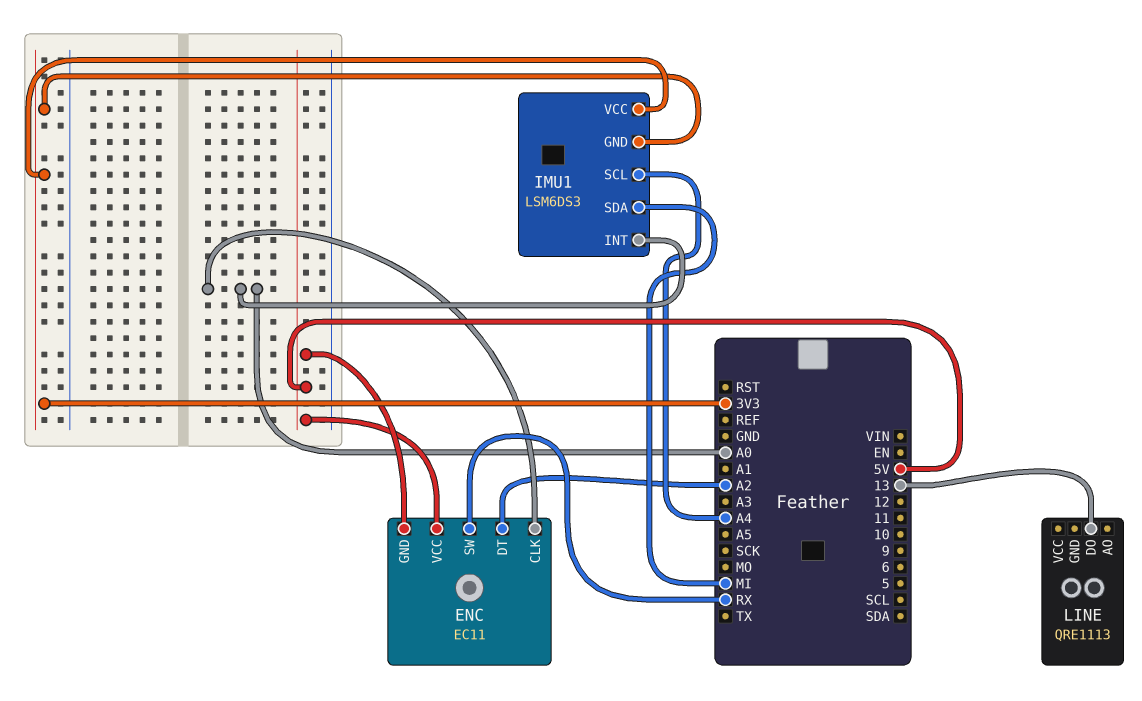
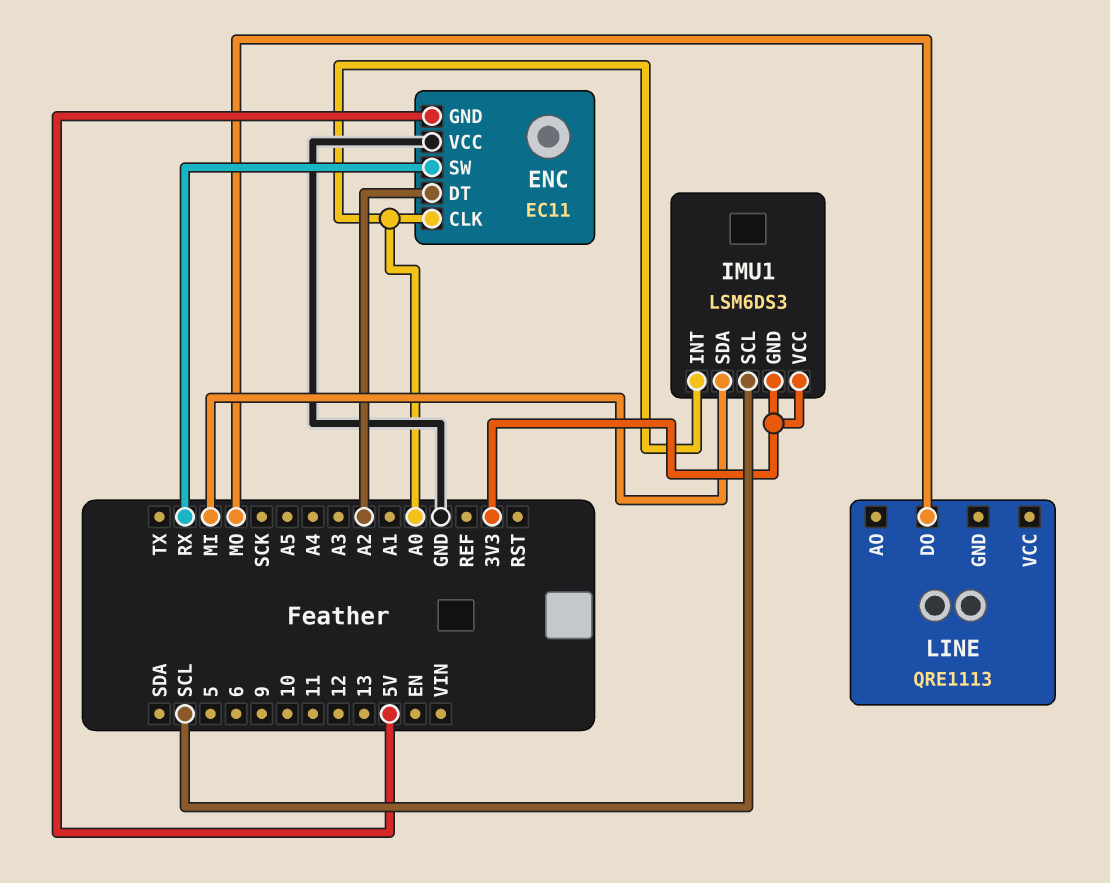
ENC pin VCC: 5V -> GND
IMU1 pin SCL: A4 -> SCL
LINE pin DO: 13 -> MO

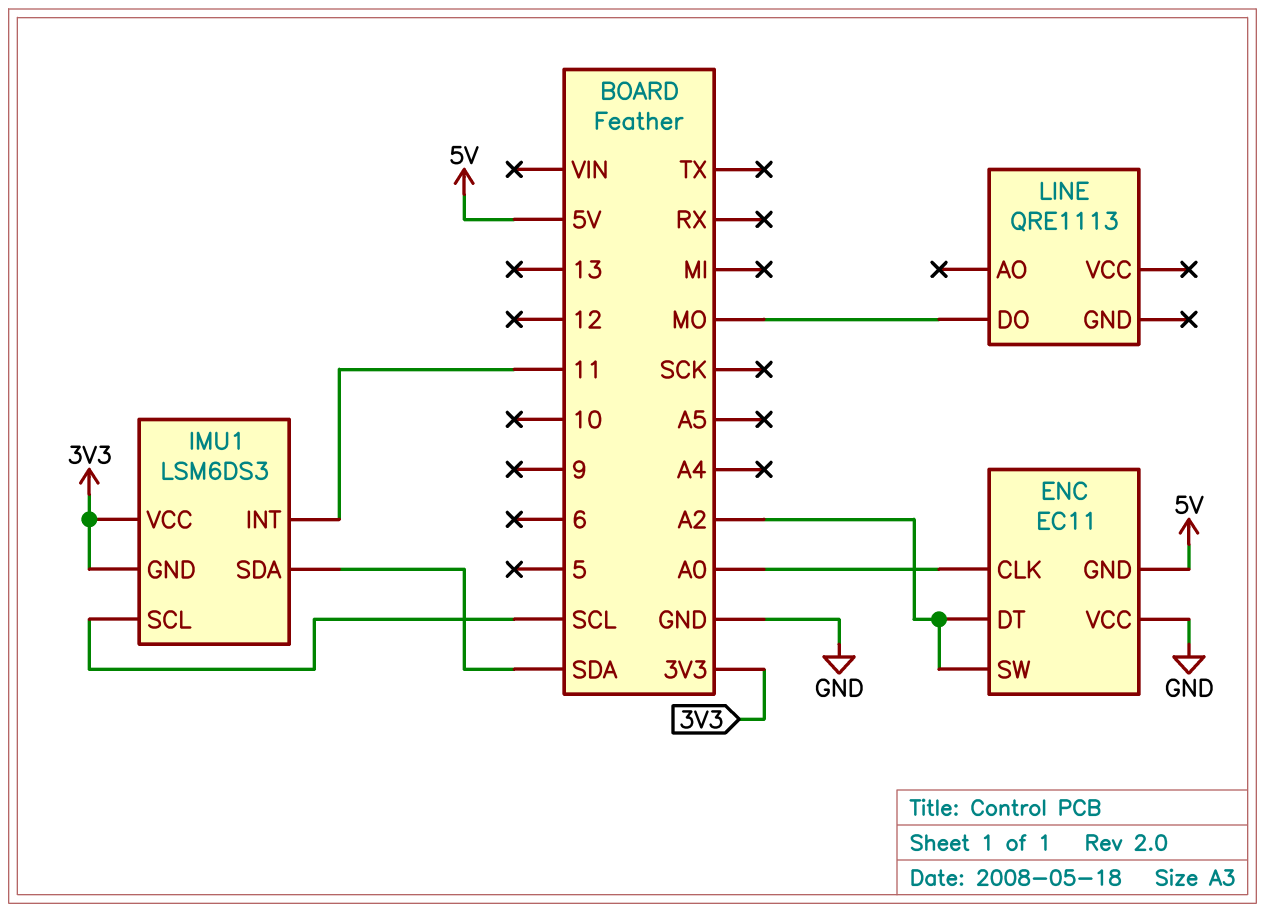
ENC pin SW: RX -> A2
IMU1 pin INT: A0 -> 11
IMU1 pin SDA: MI -> SDA

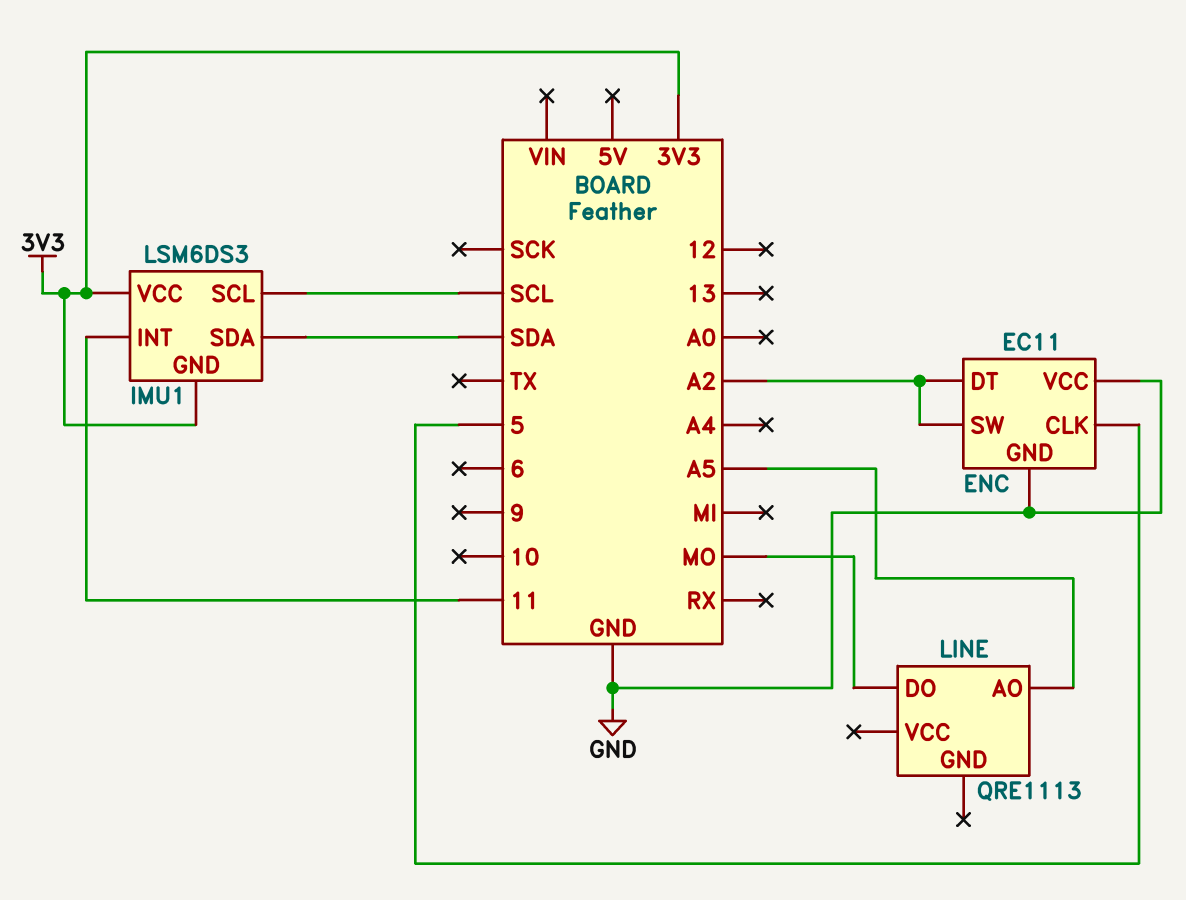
ENC pin CLK: A0 -> 5
ENC pin GND: 5V -> GND
LINE pin AO: none -> A5

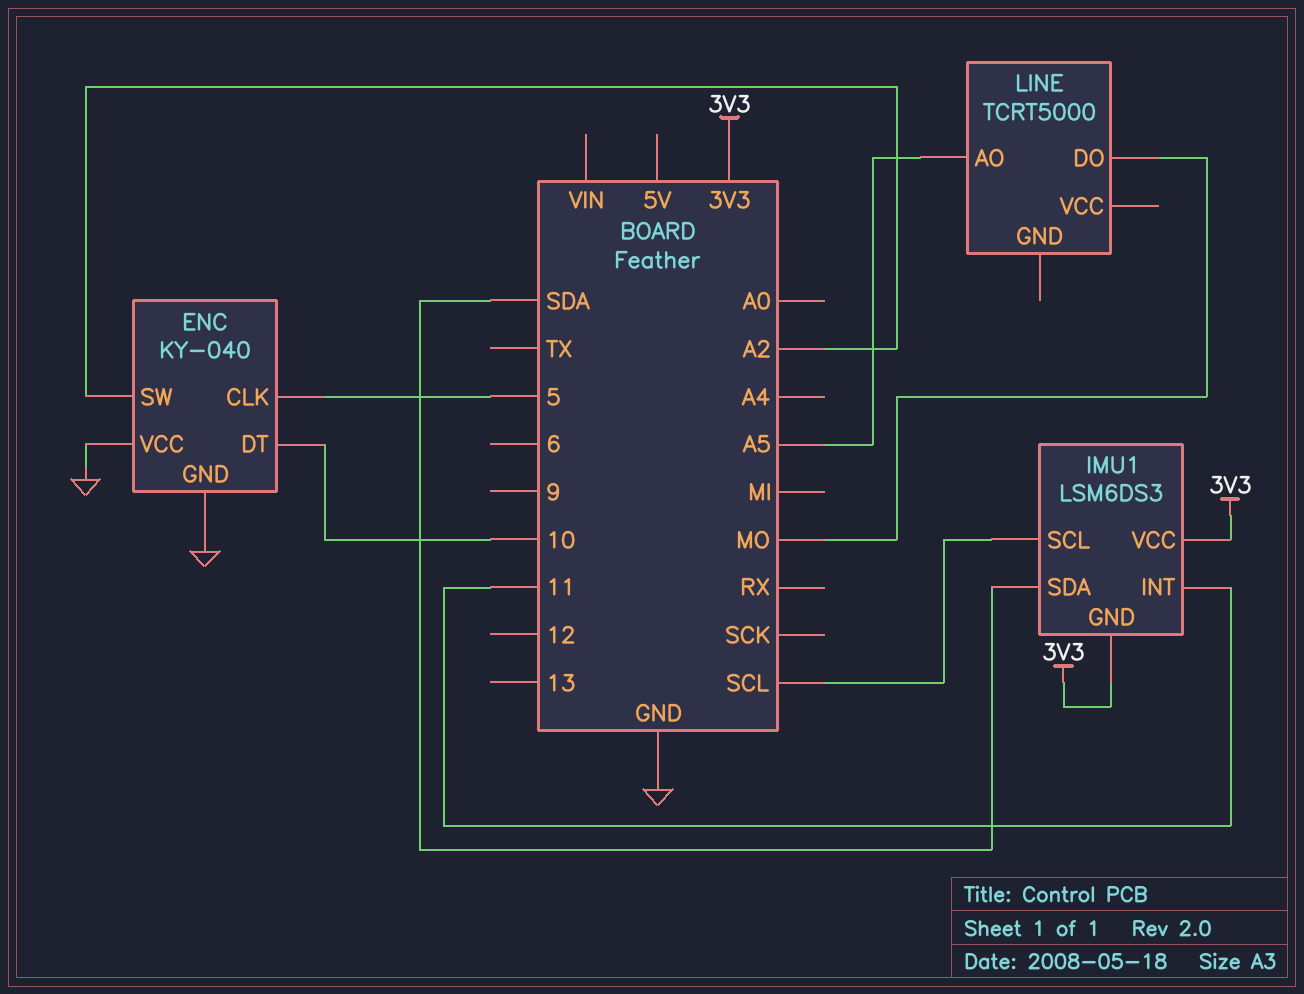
ENC: EC11 -> KY-040
ENC pin DT: A2 -> 10
LINE: QRE1113 -> TCRT5000

